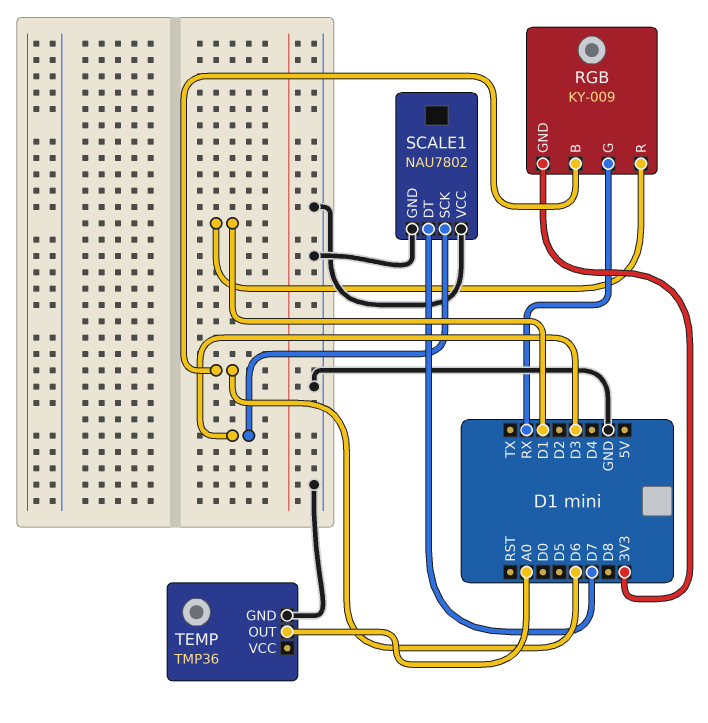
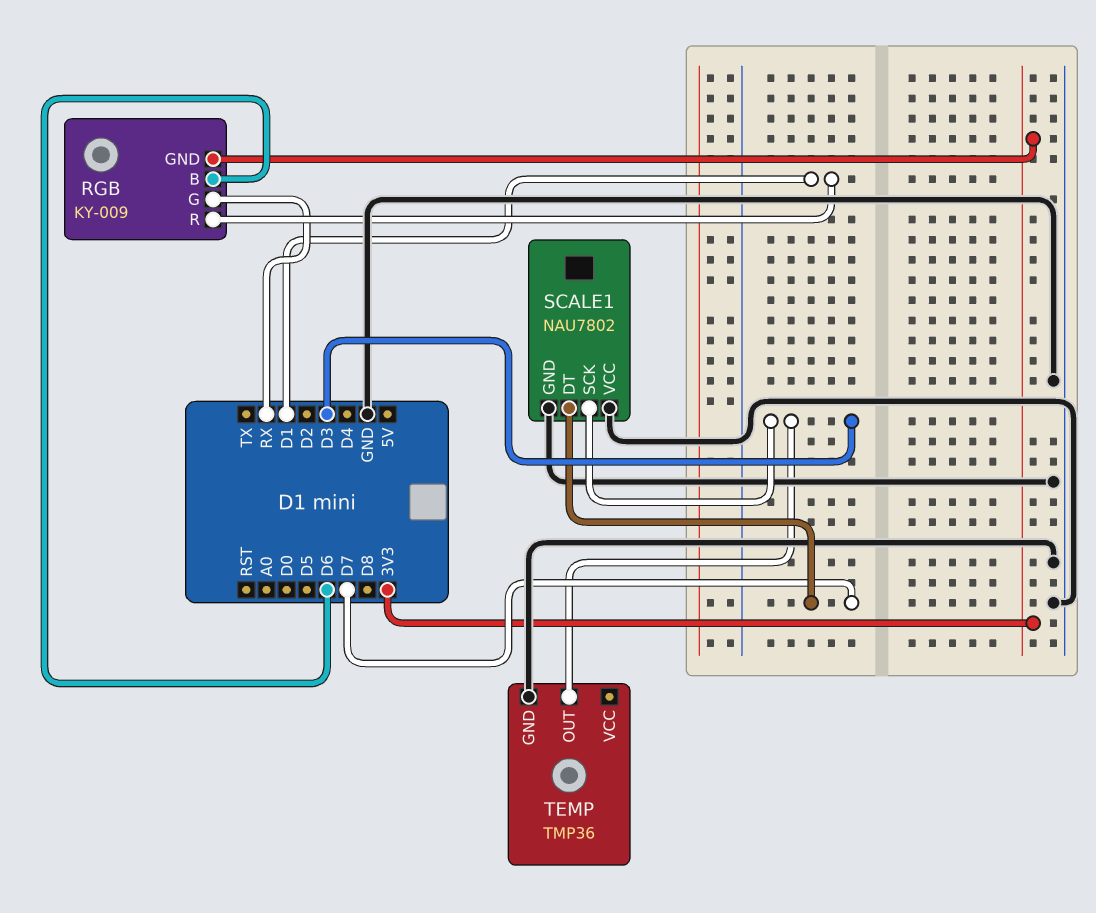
TEMP pin OUT: A0 -> D3

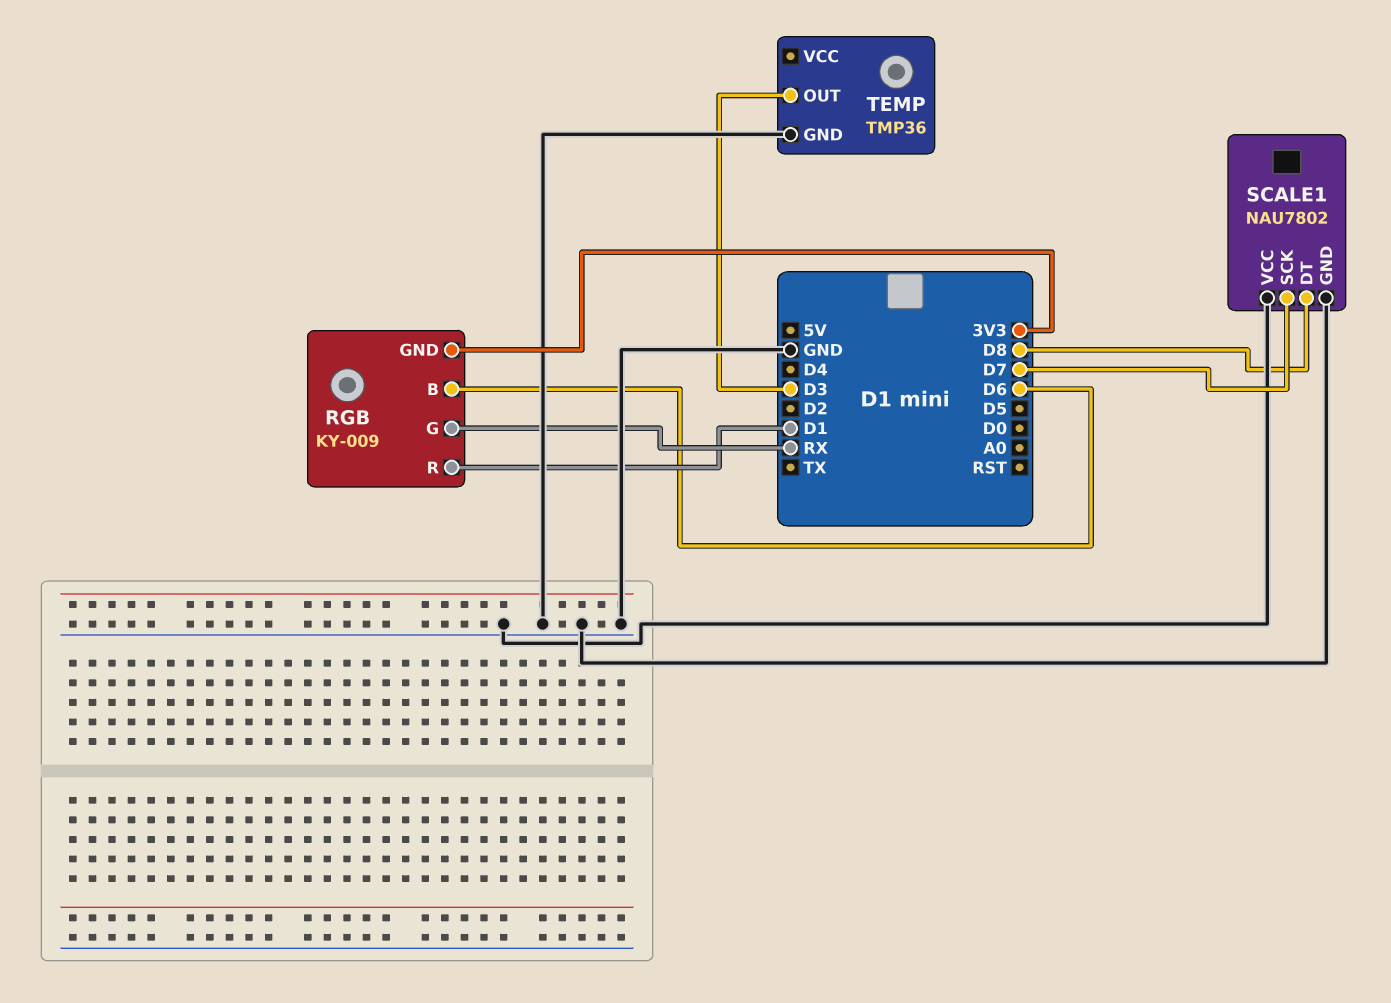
SCALE1 pin DT: D7 -> D8
SCALE1 pin SCK: D3 -> D7

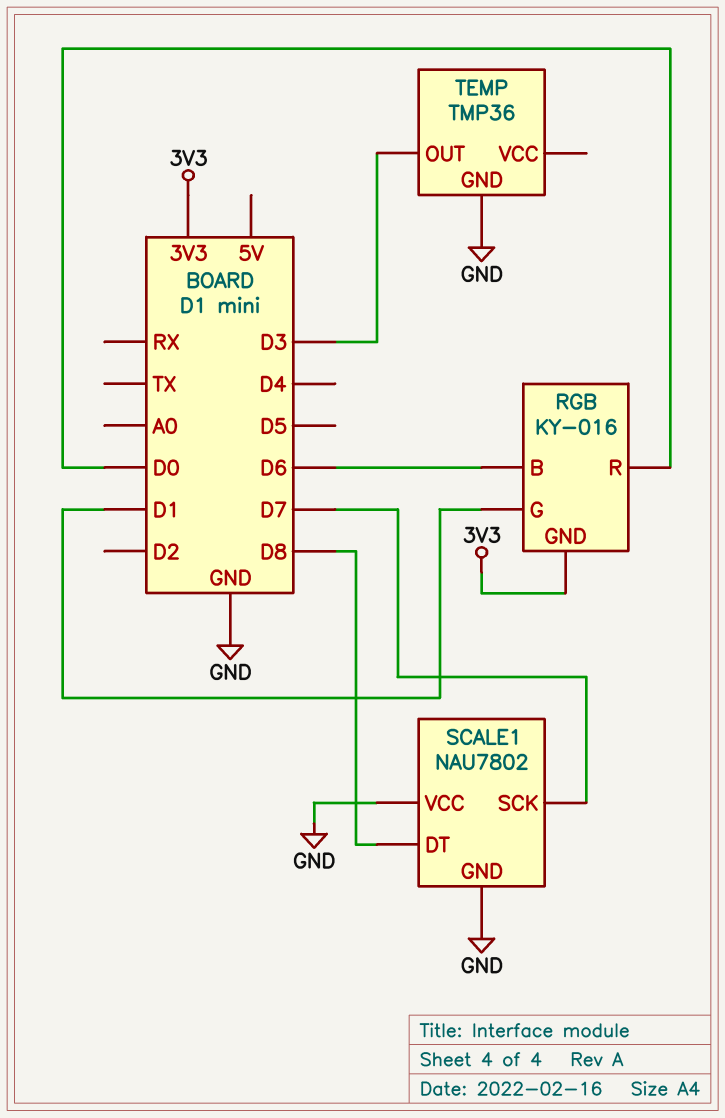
RGB: KY-009 -> KY-016
RGB pin G: RX -> D1
RGB pin R: D1 -> D0

